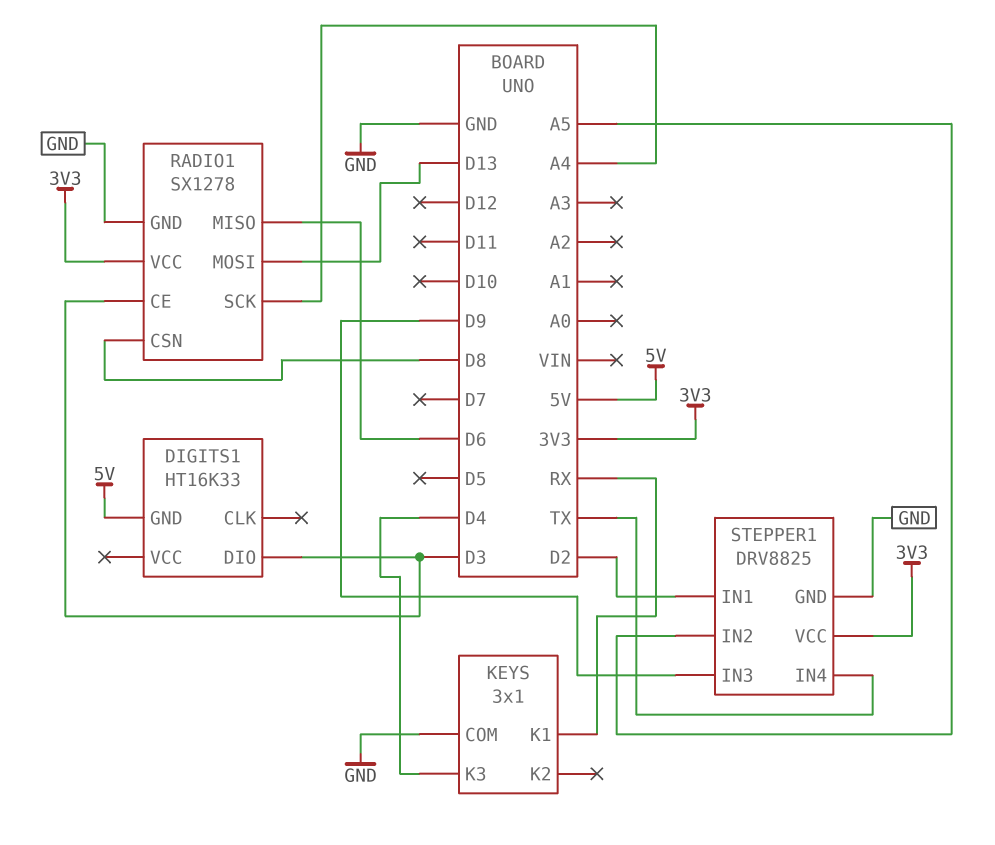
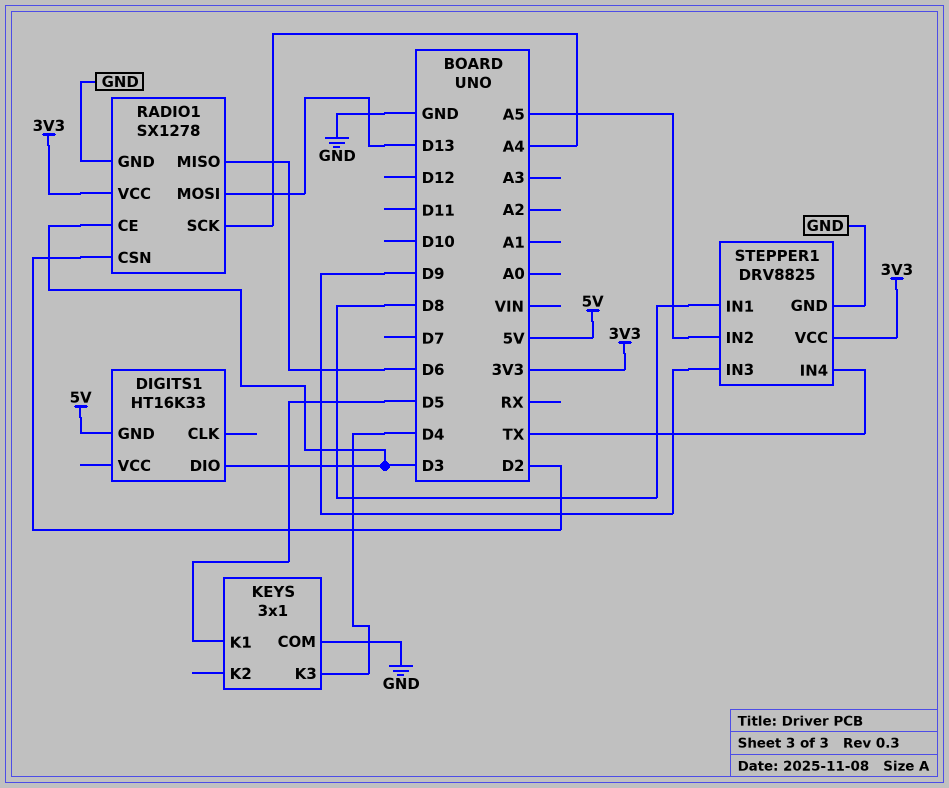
KEYS pin K1: RX -> D5
RADIO1 pin CSN: D8 -> D2
STEPPER1 pin IN1: D2 -> D8

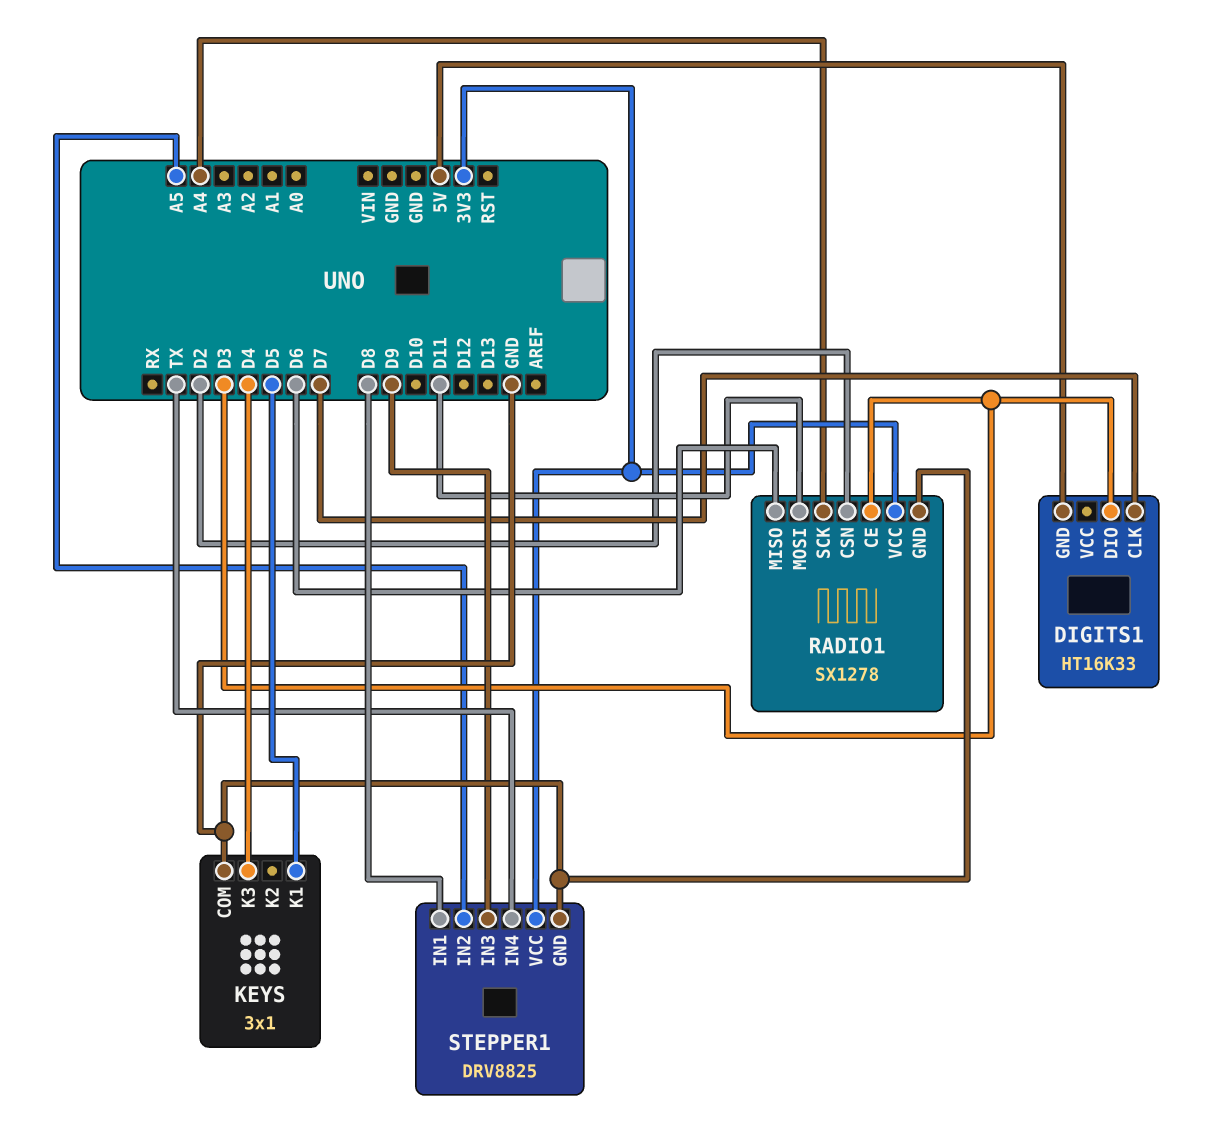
DIGITS1 pin CLK: none -> D7
RADIO1 pin MOSI: D13 -> D11

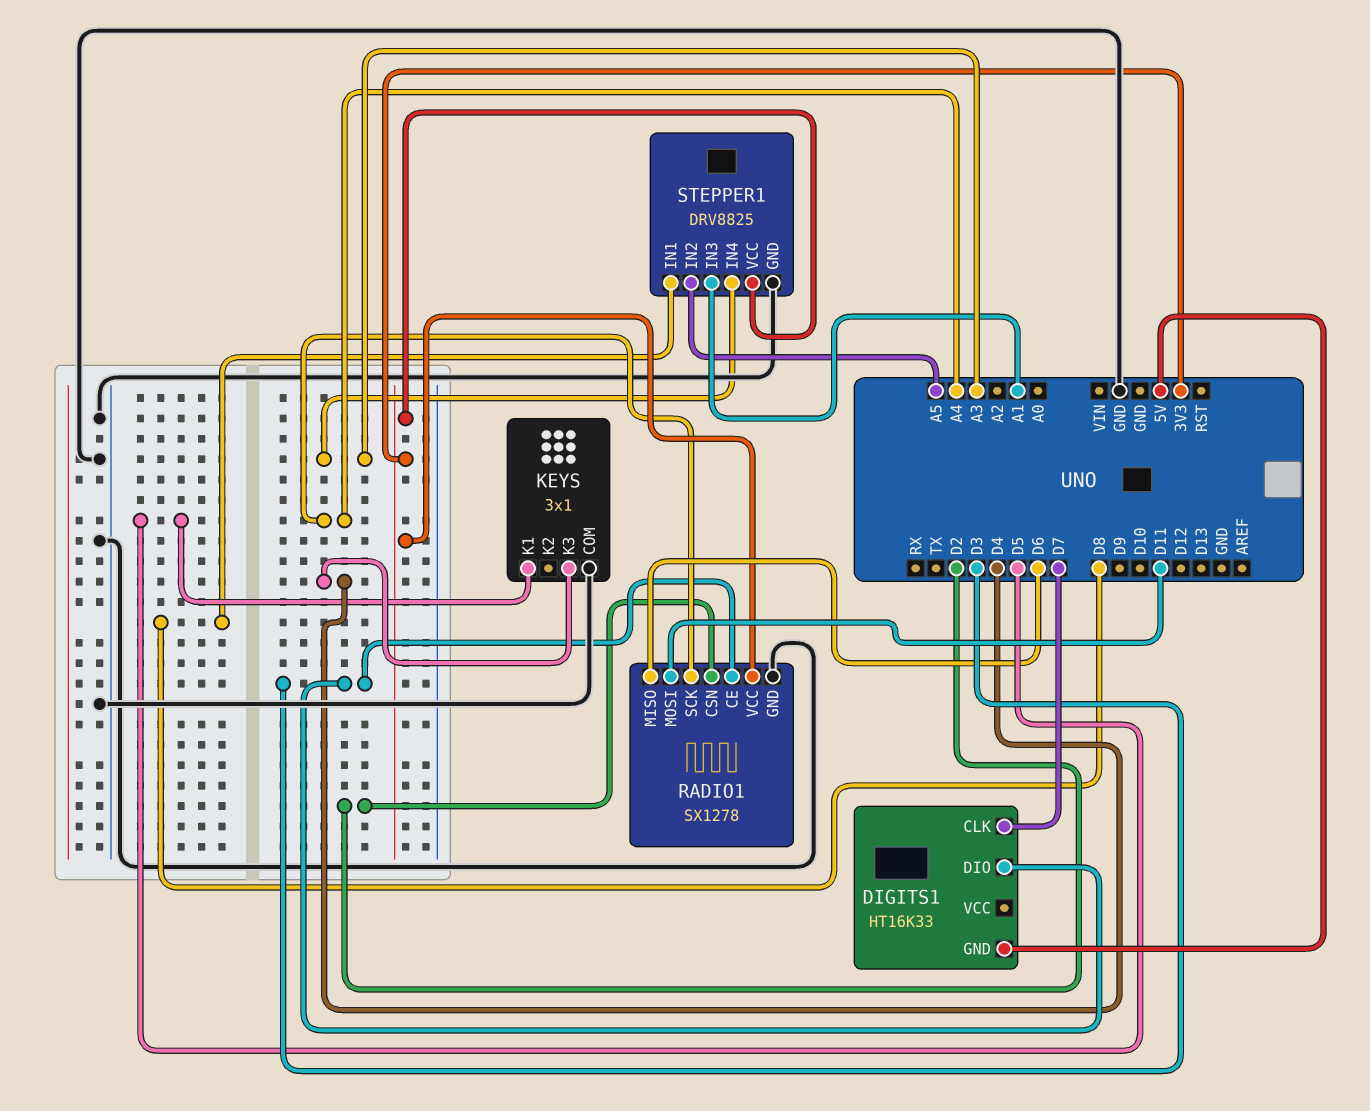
STEPPER1 pin IN3: D9 -> A1
STEPPER1 pin IN4: TX -> A3

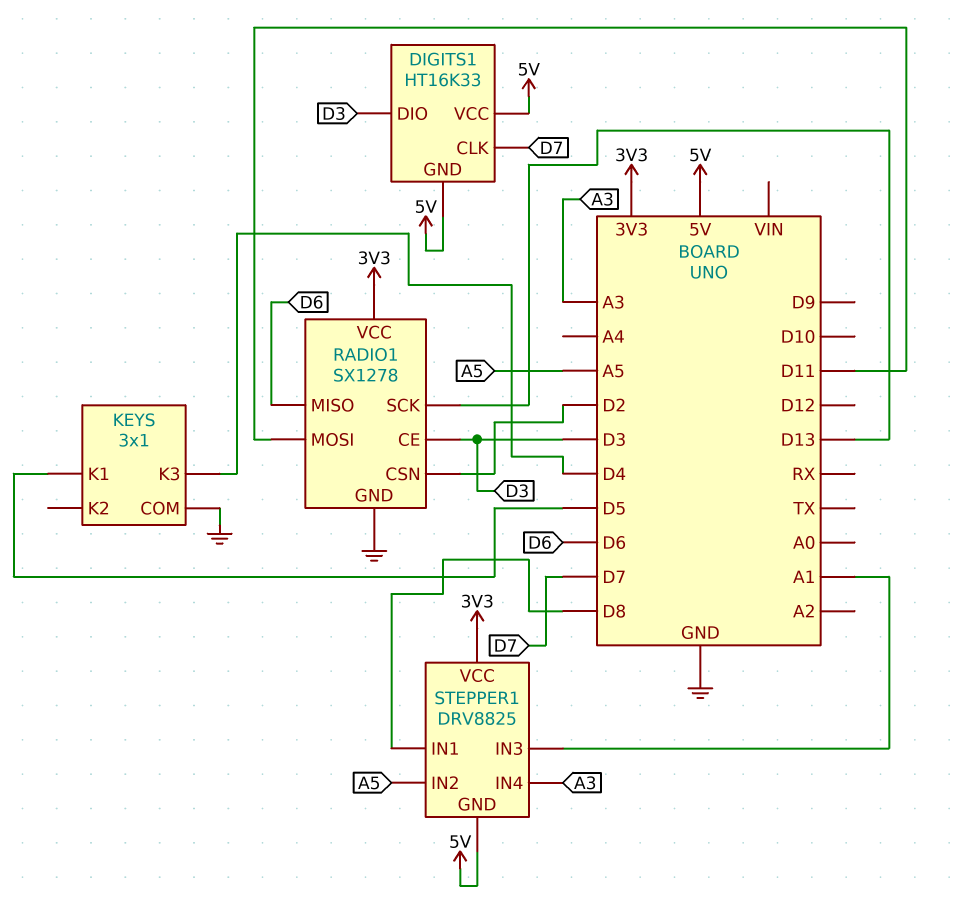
DIGITS1 pin VCC: none -> 5V
RADIO1 pin SCK: A4 -> D13
STEPPER1 pin GND: GND -> 5V

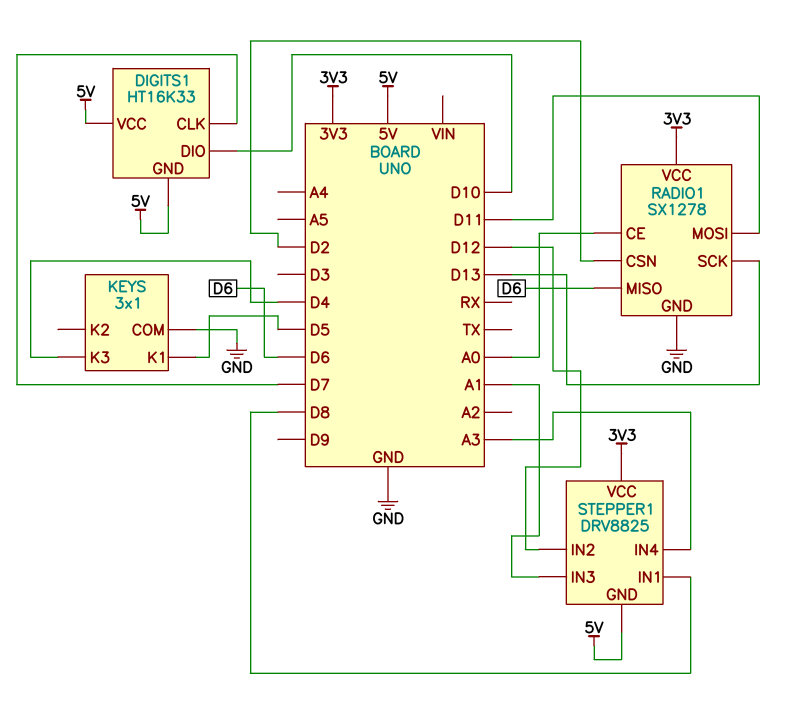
DIGITS1 pin DIO: D3 -> D10
RADIO1 pin CE: D3 -> A0
STEPPER1 pin IN2: A5 -> D12

